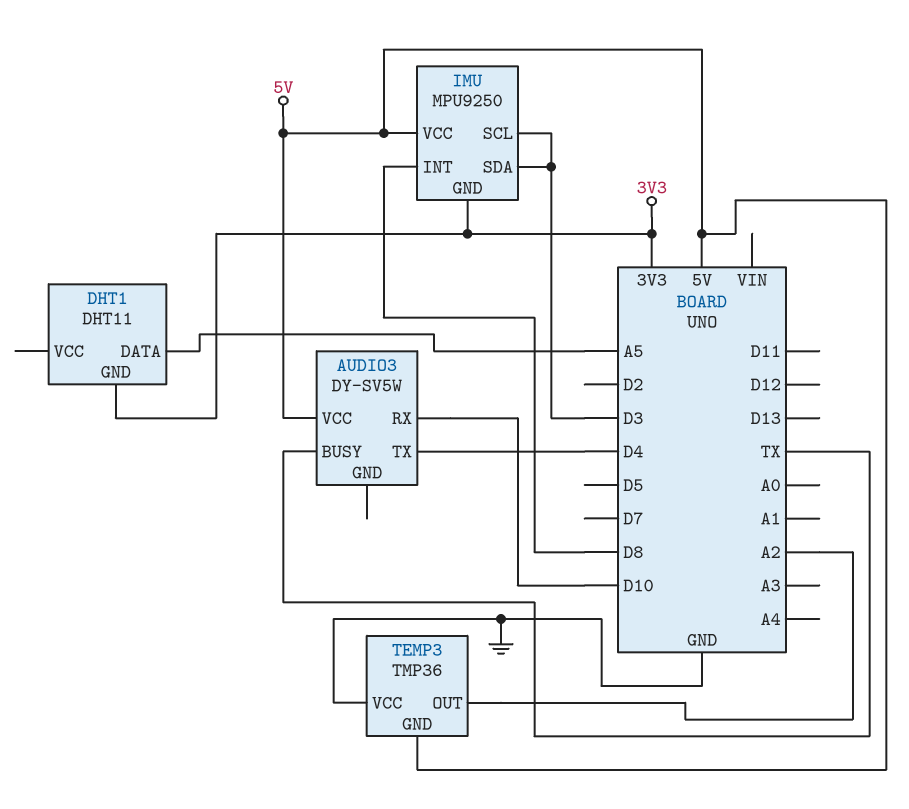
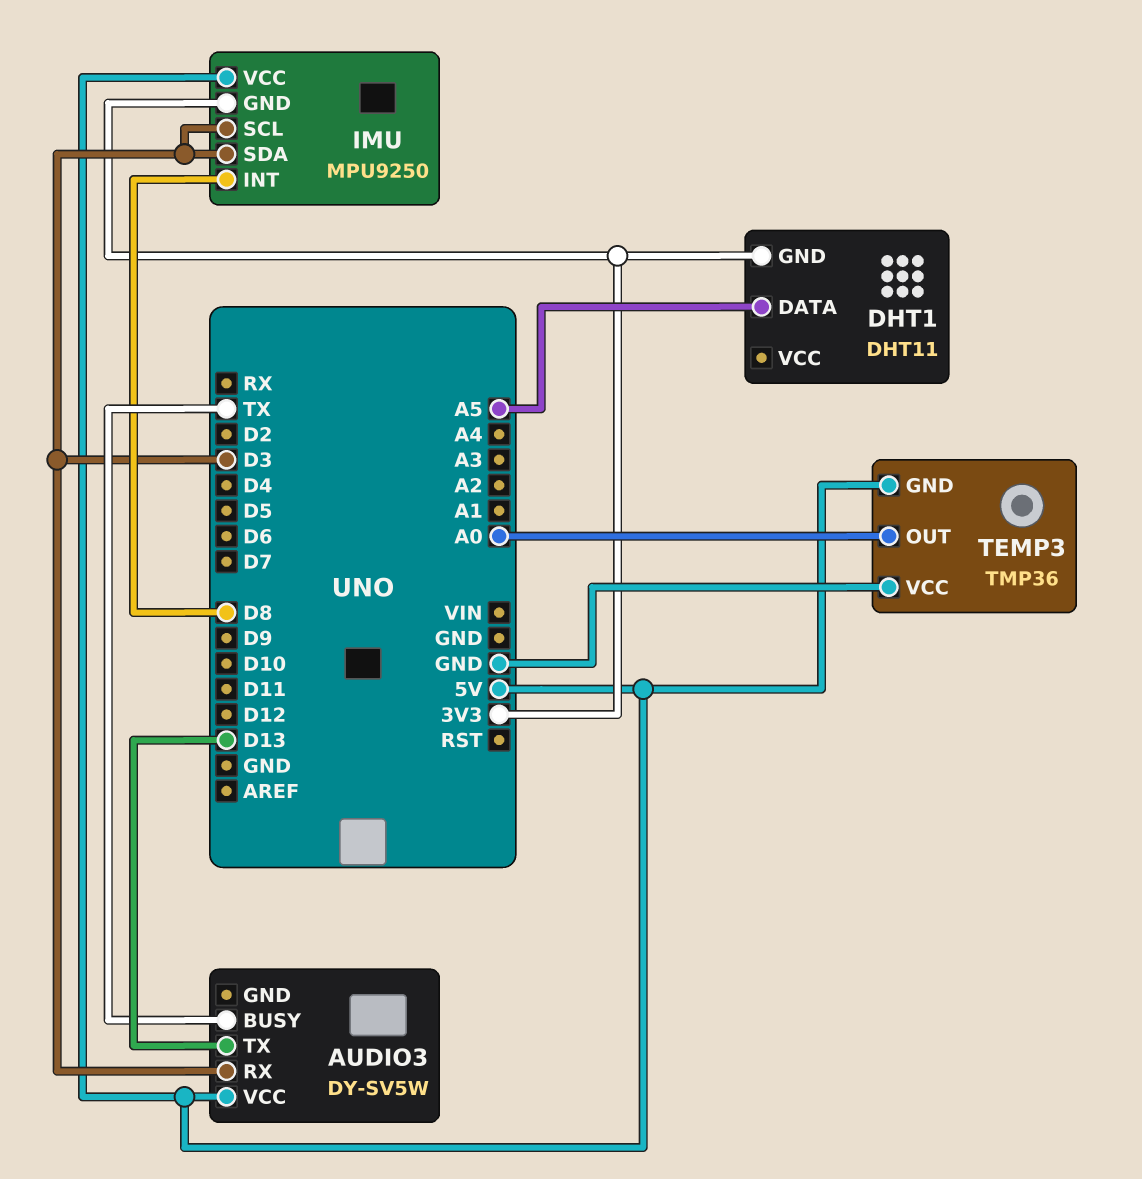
AUDIO3 pin RX: D10 -> D3
AUDIO3 pin TX: D4 -> D13
TEMP3 pin OUT: A2 -> A0

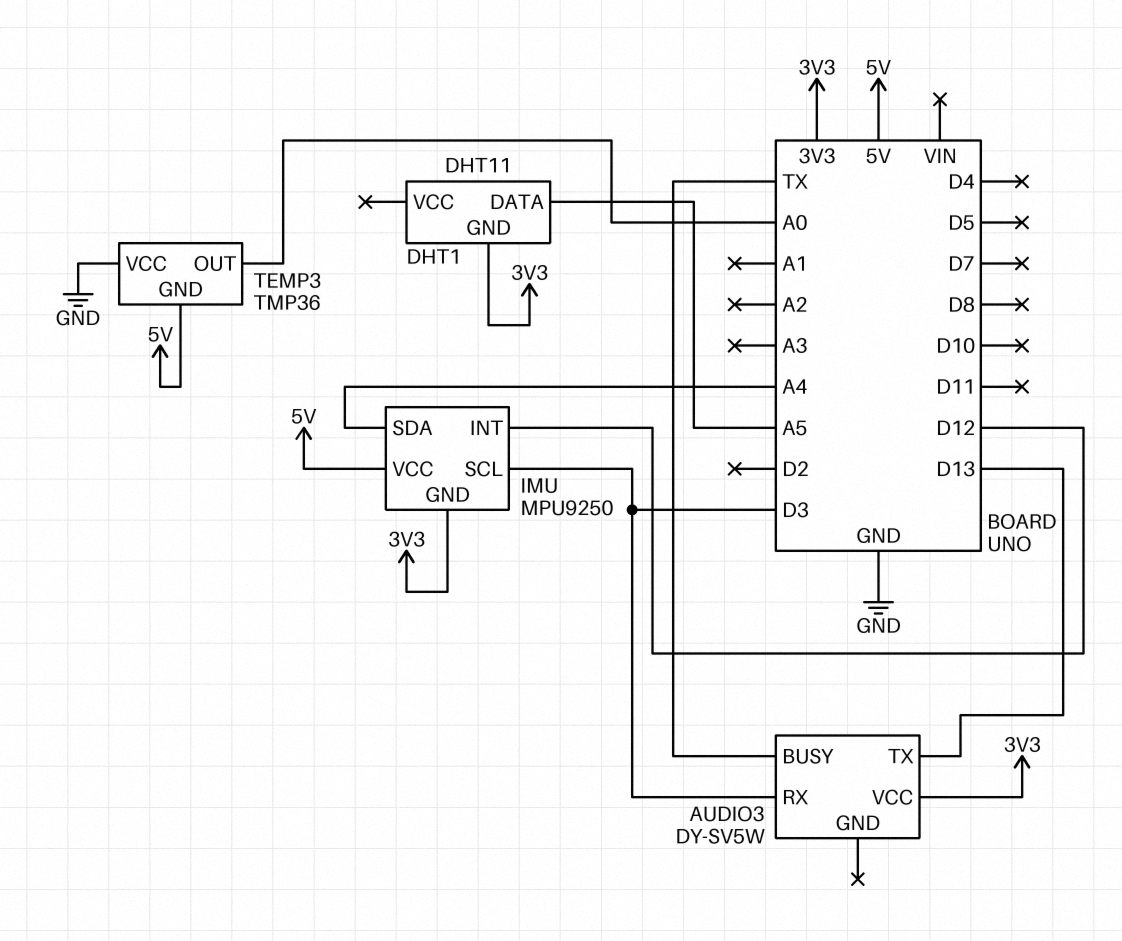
AUDIO3 pin VCC: 5V -> 3V3
IMU pin INT: D8 -> D12
IMU pin SDA: D3 -> A4

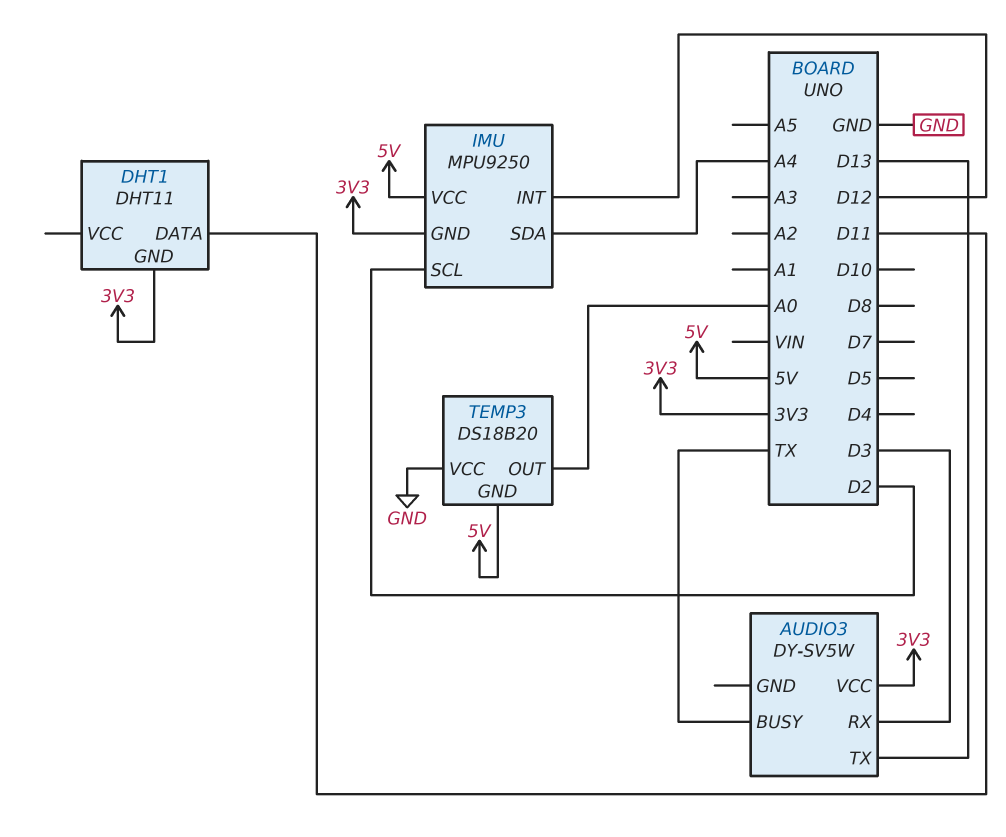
DHT1 pin DATA: A5 -> D11
IMU pin SCL: D3 -> D2
TEMP3: TMP36 -> DS18B20

